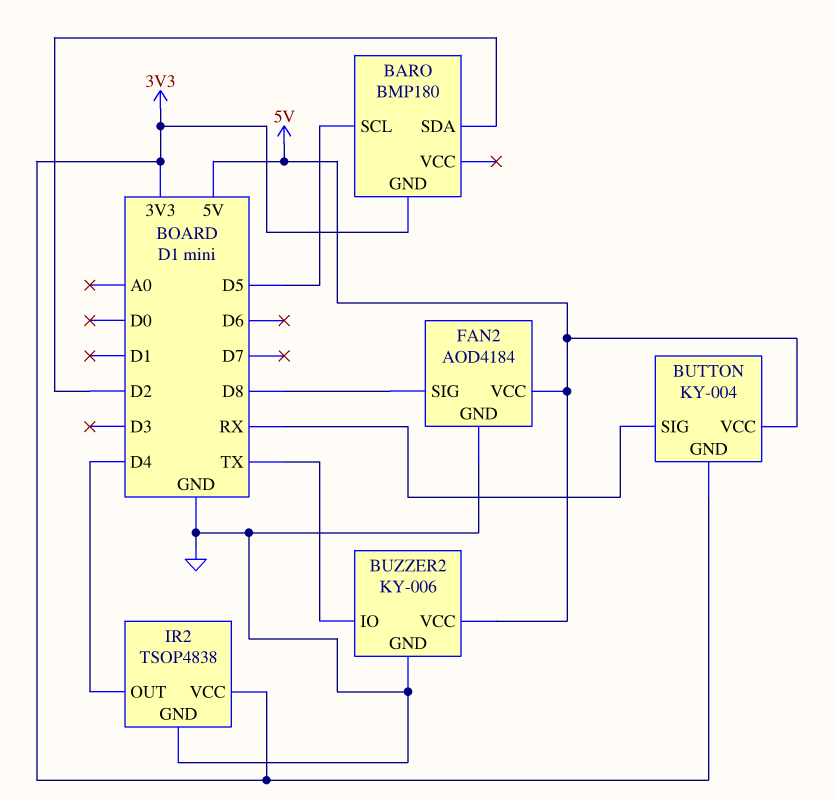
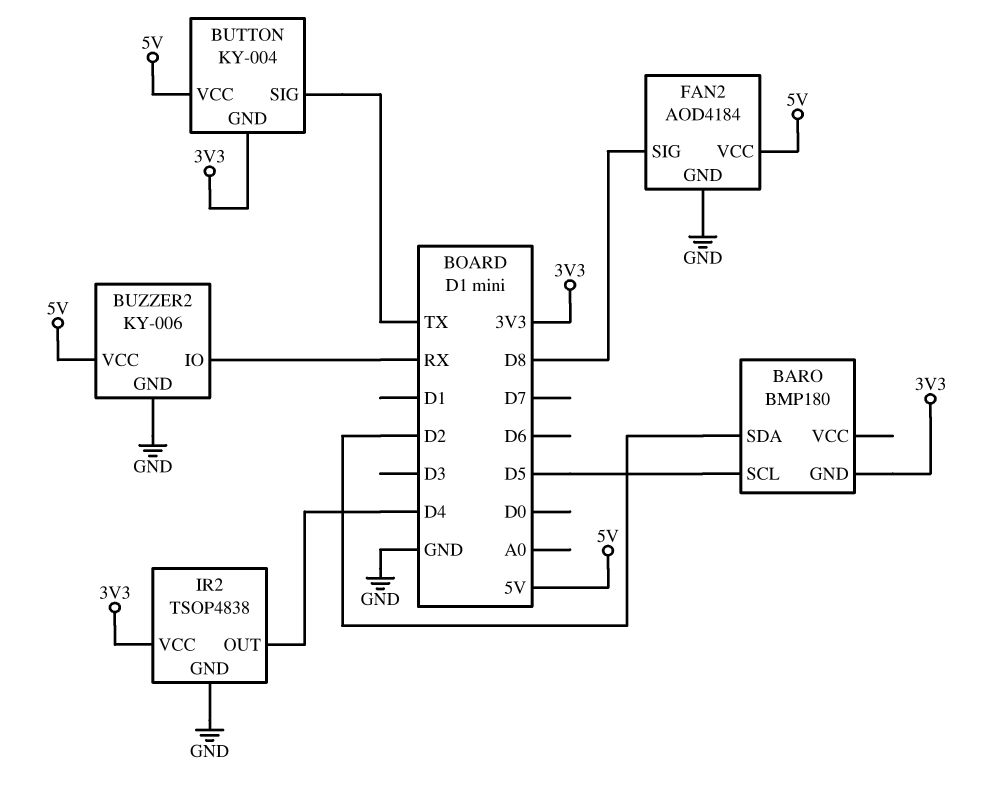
BUTTON pin SIG: RX -> TX
BUZZER2 pin IO: TX -> RX

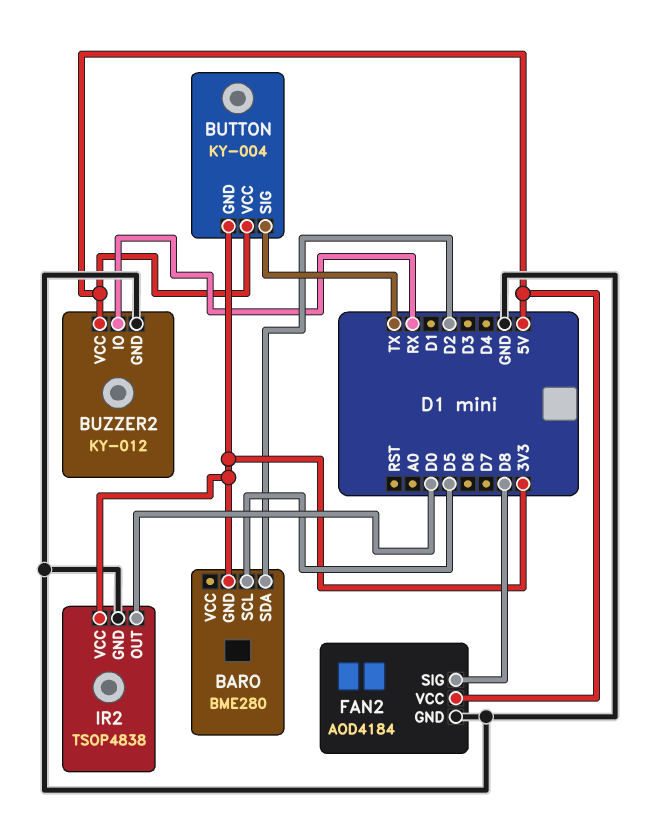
BARO: BMP180 -> BME280
BUZZER2: KY-006 -> KY-012
IR2 pin OUT: D4 -> D0

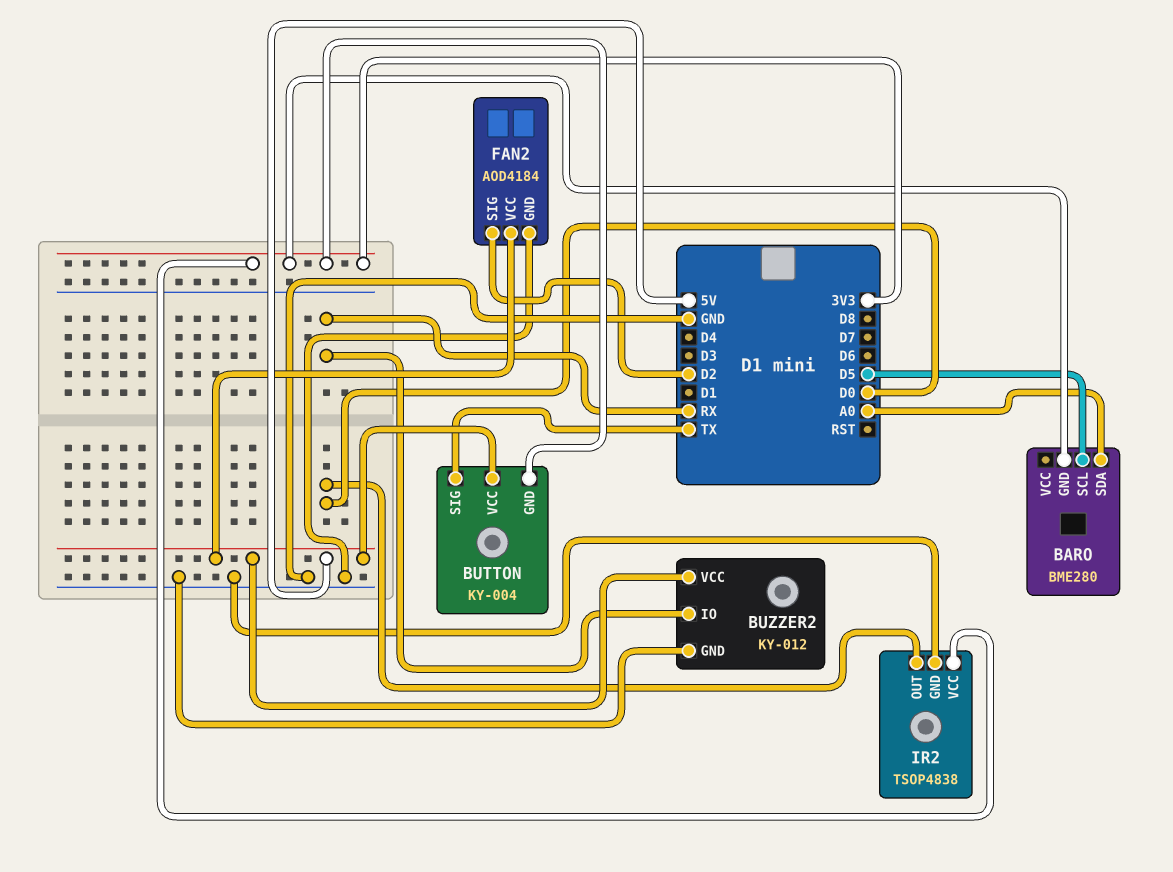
BARO pin SDA: D2 -> A0
FAN2 pin SIG: D8 -> D2

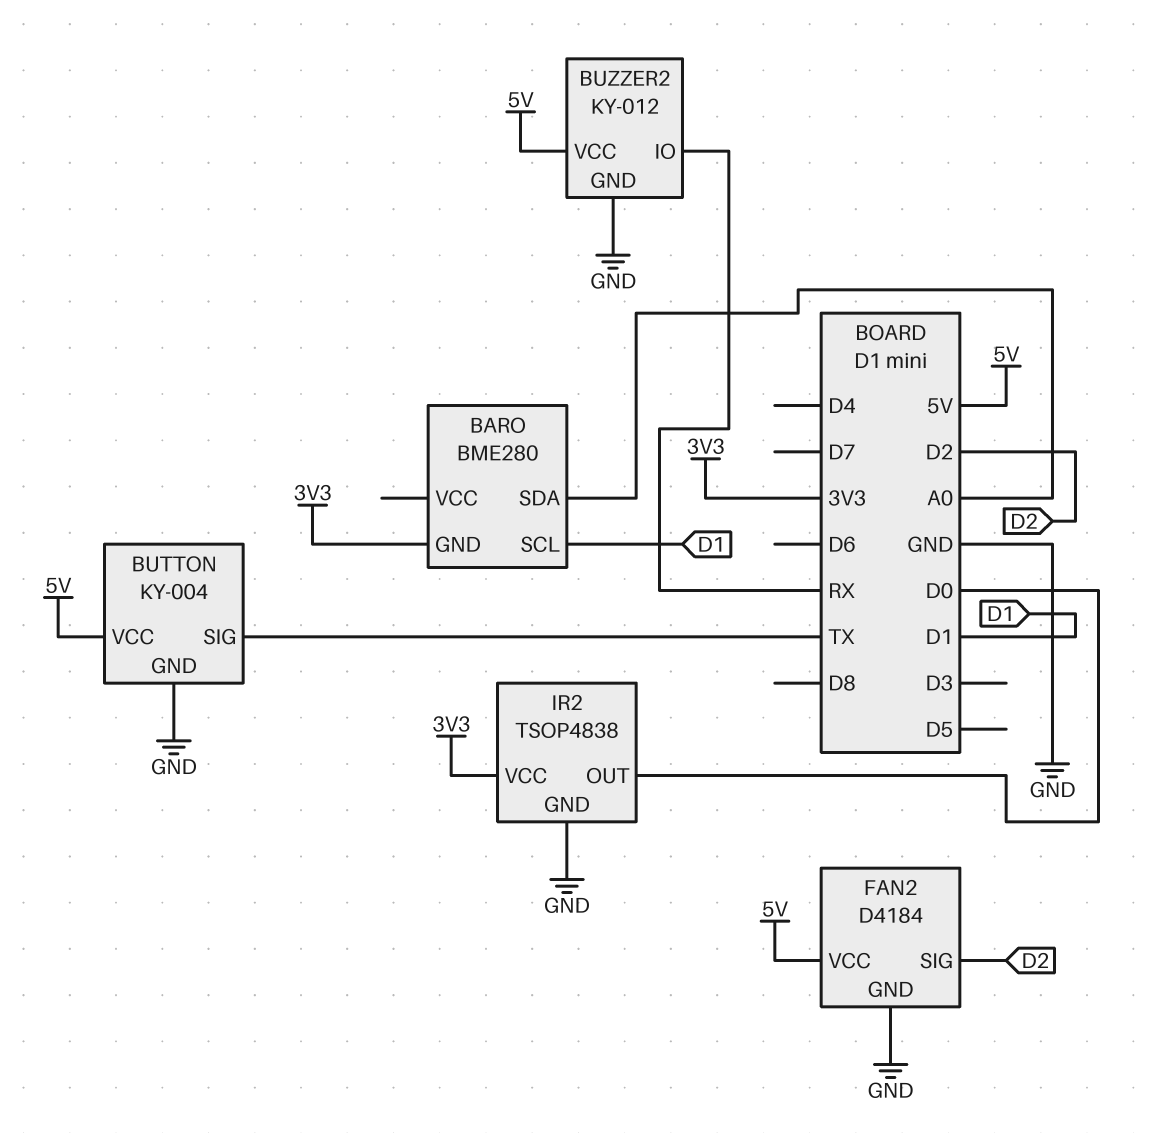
BARO pin SCL: D5 -> D1
BUTTON pin GND: 3V3 -> GND
FAN2: AOD4184 -> D4184

